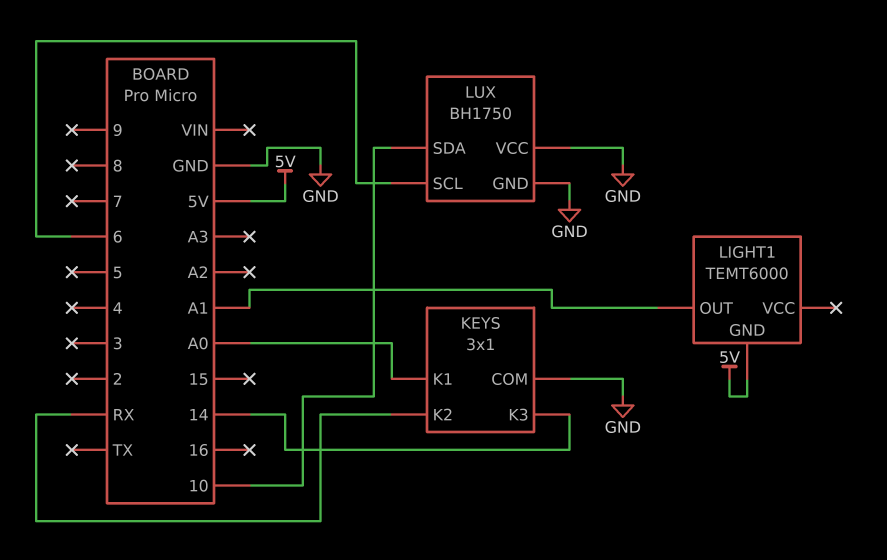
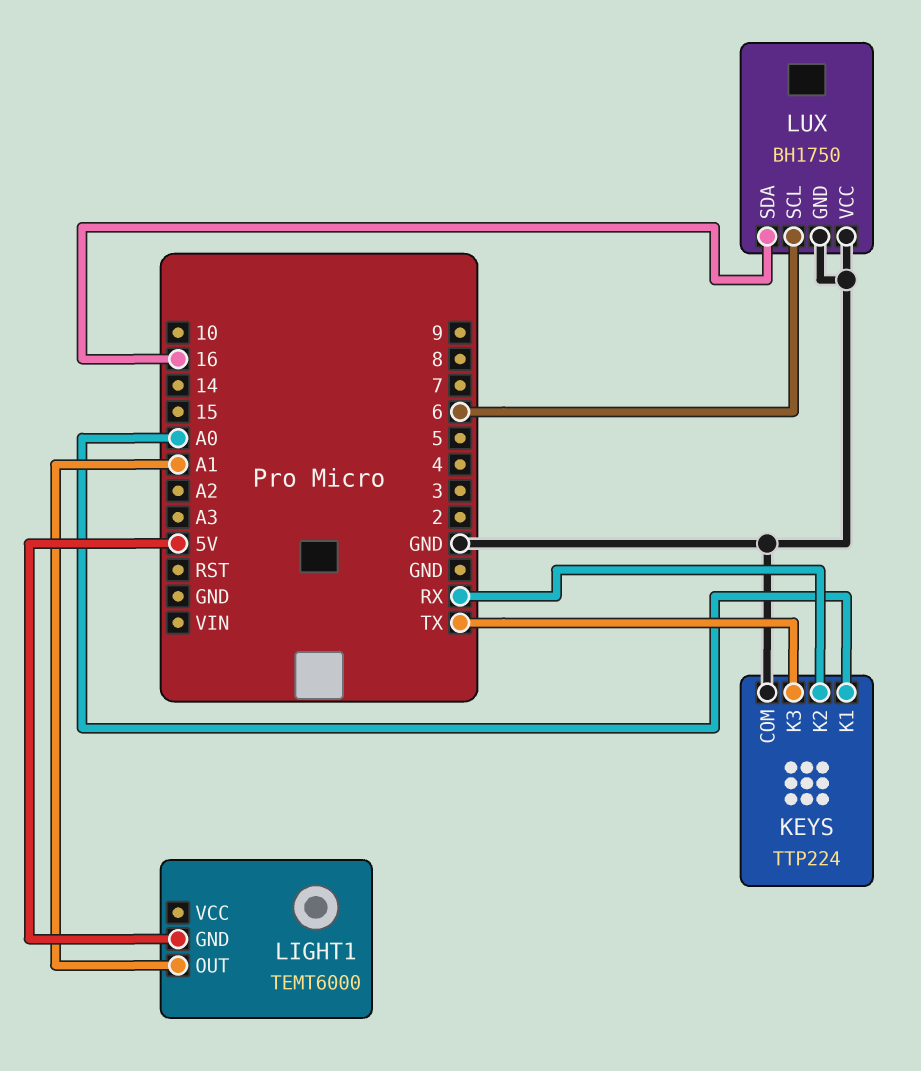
KEYS: 3x1 -> TTP224
KEYS pin K3: 14 -> TX
LUX pin SDA: 10 -> 16

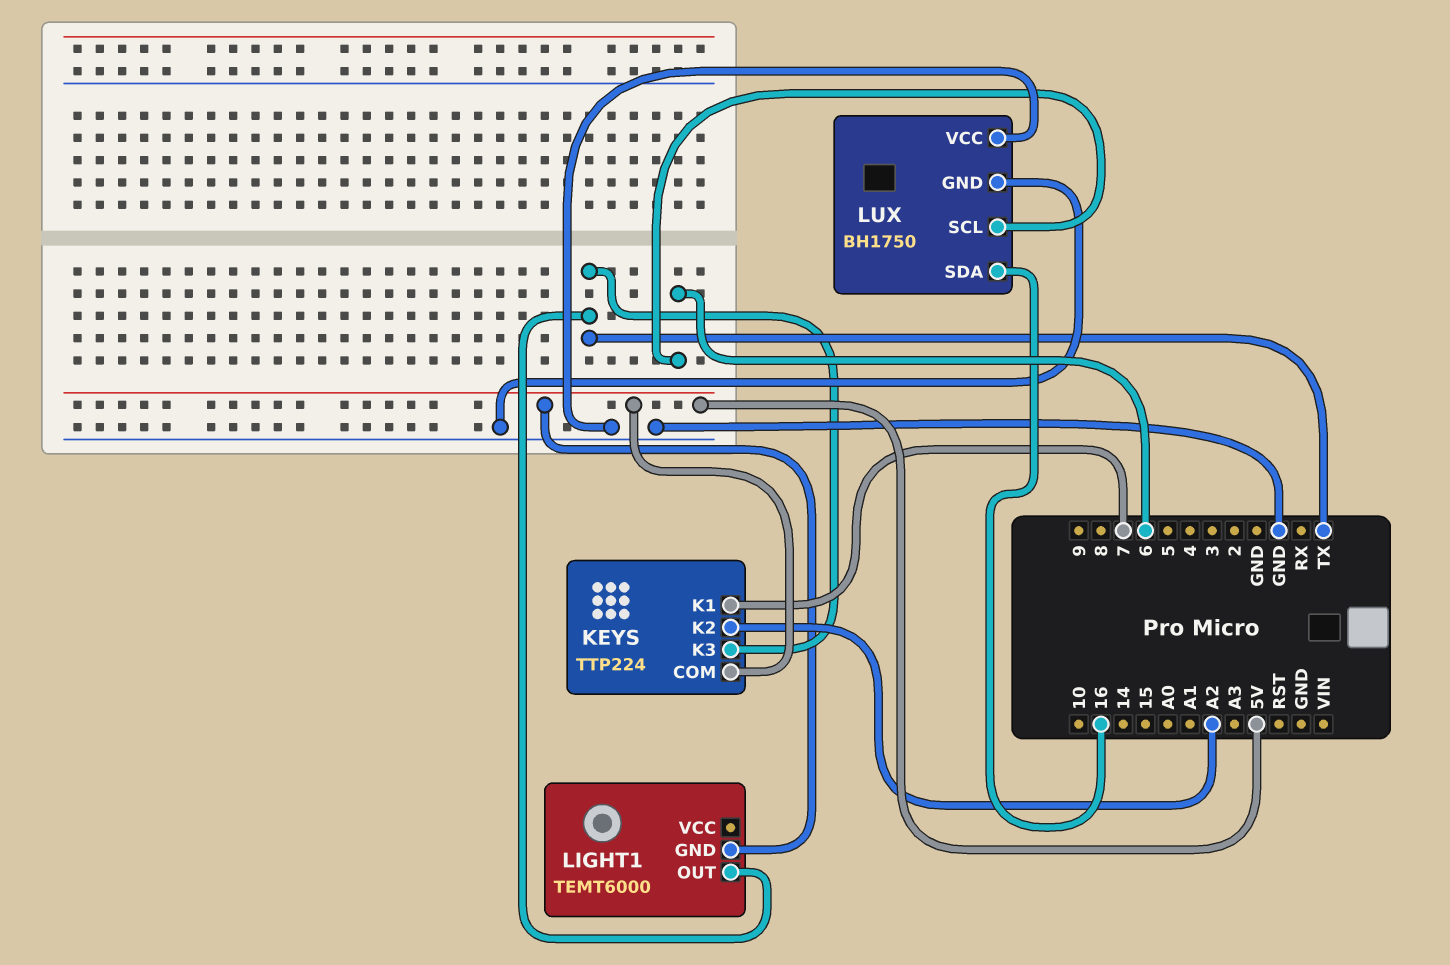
KEYS pin COM: GND -> 5V
KEYS pin K1: A0 -> 7
KEYS pin K2: RX -> A2
LIGHT1 pin OUT: A1 -> TX

